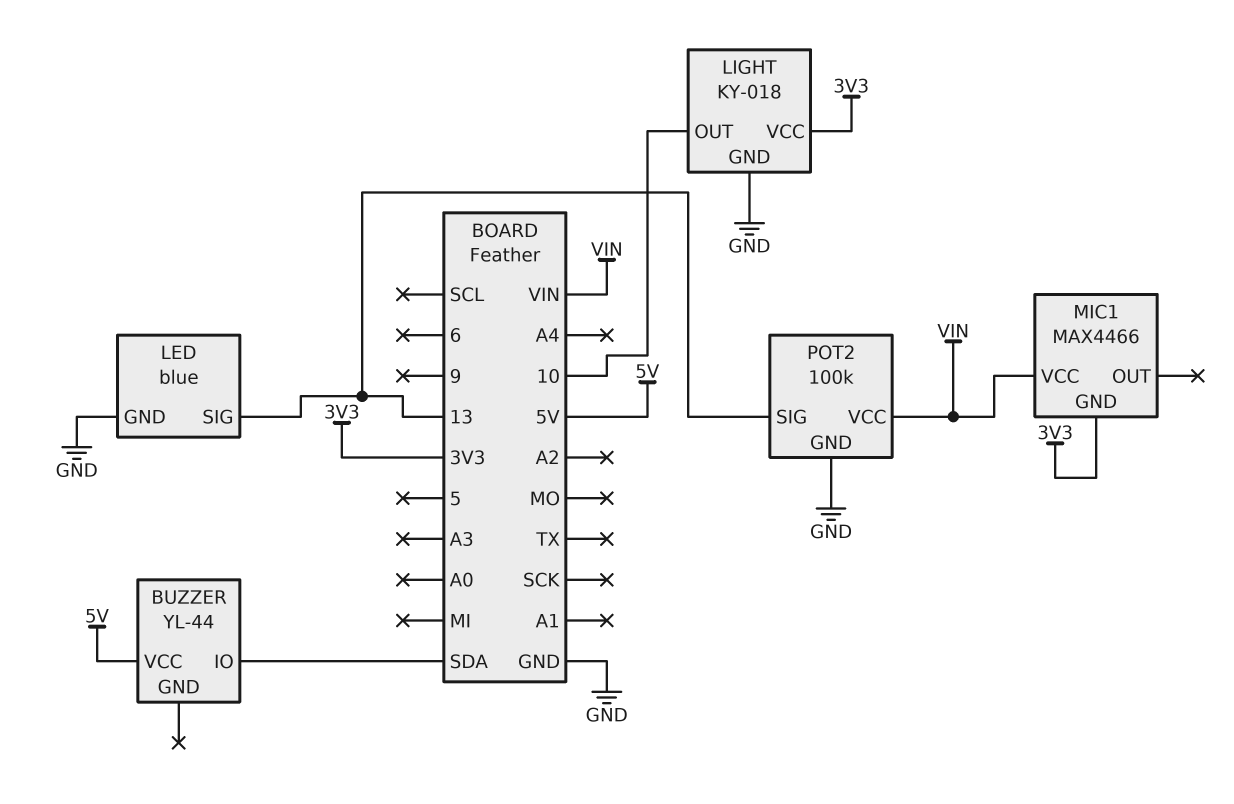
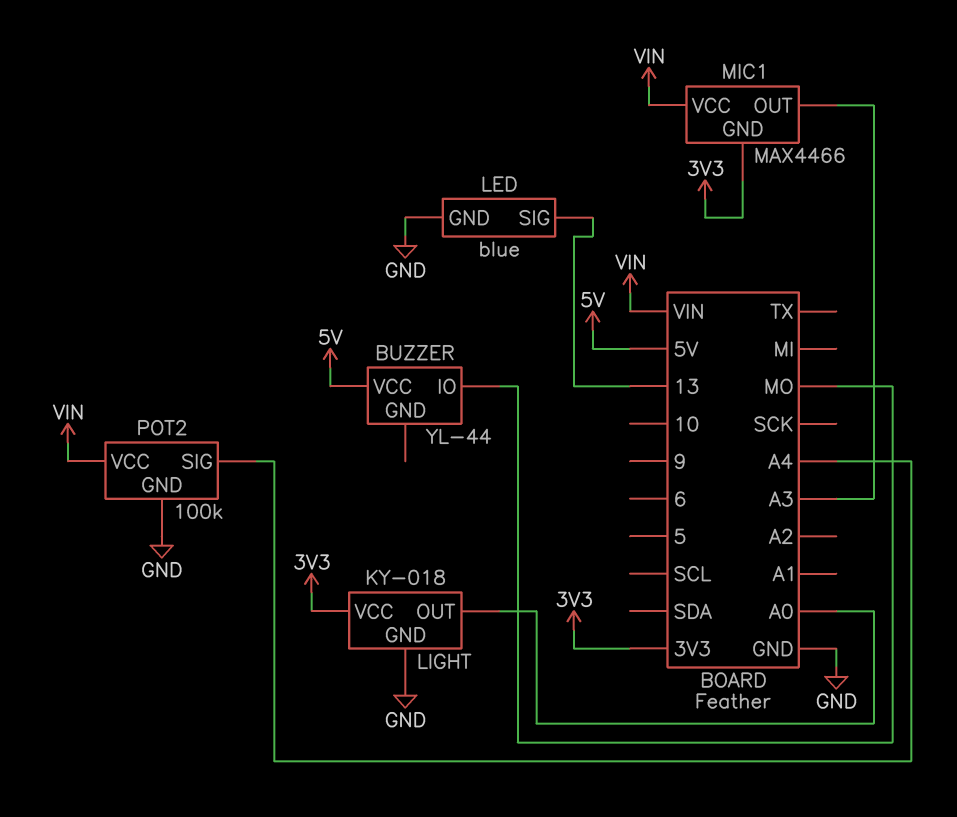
BUZZER pin IO: SDA -> MO
LIGHT pin OUT: 10 -> A0
MIC1 pin OUT: none -> A3
POT2 pin SIG: 13 -> A4

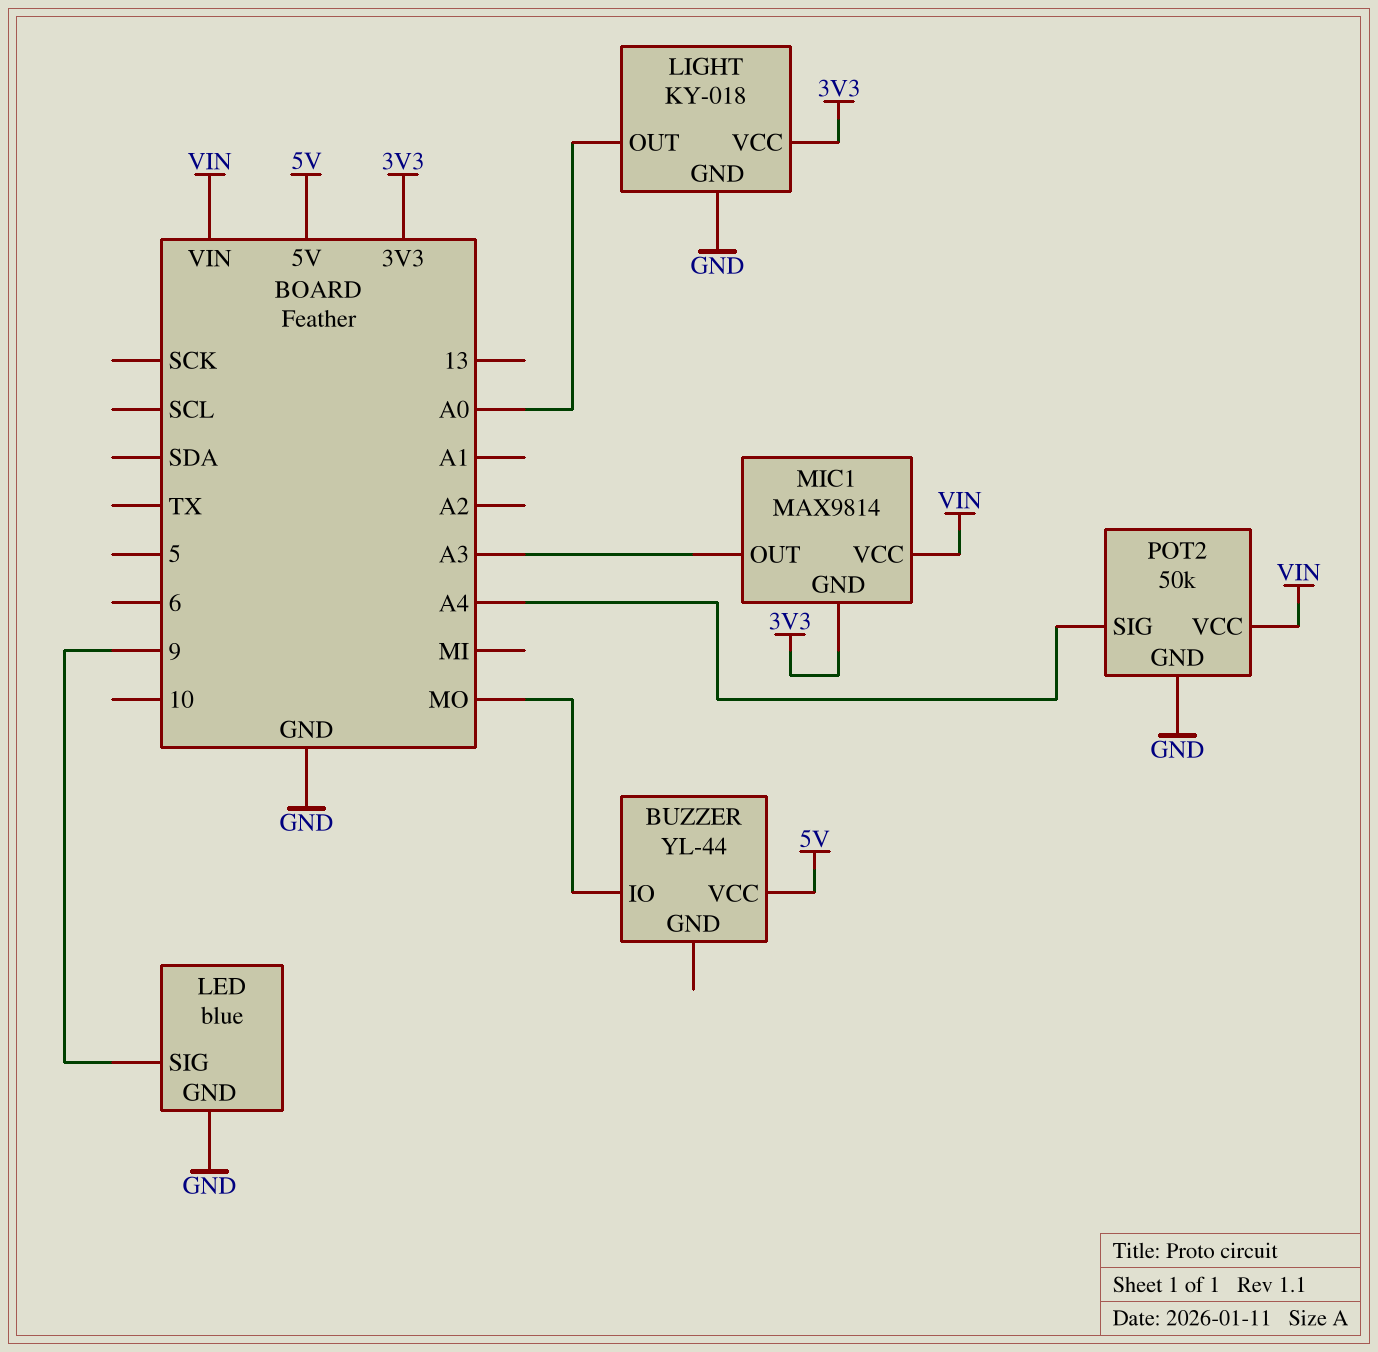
LED pin SIG: 13 -> 9
MIC1: MAX4466 -> MAX9814
POT2: 100k -> 50k

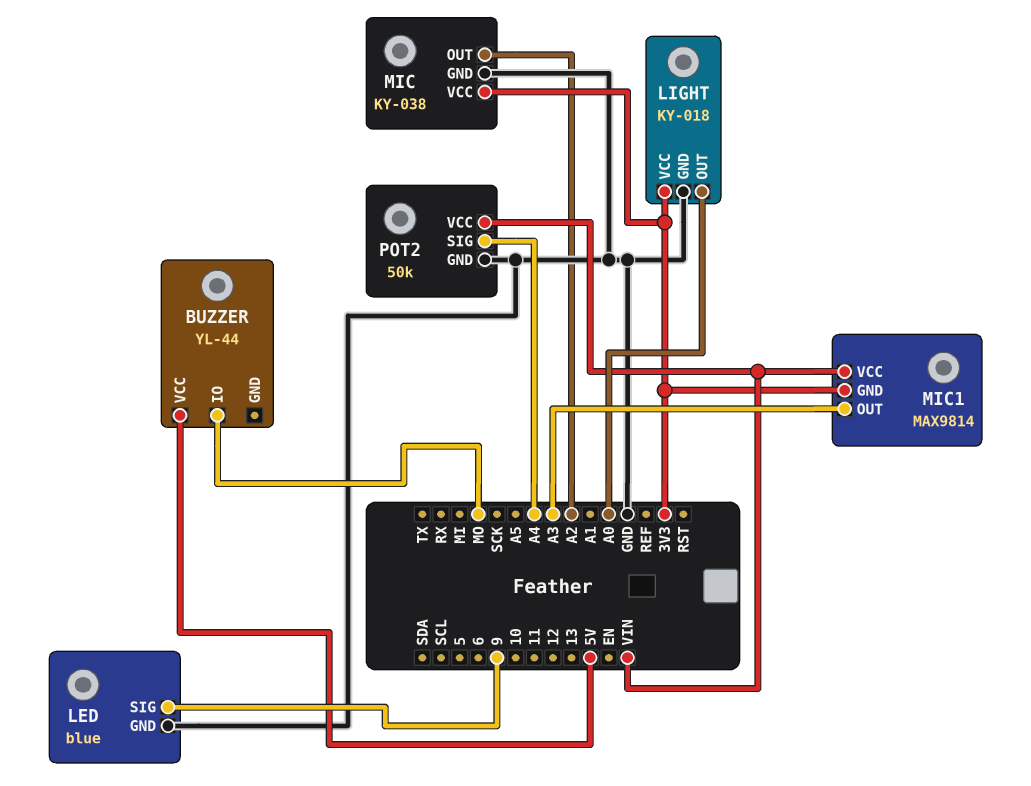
MIC: none -> KY-038
MIC pin GND: none -> GND
MIC pin OUT: none -> A2
MIC pin VCC: none -> 3V3

